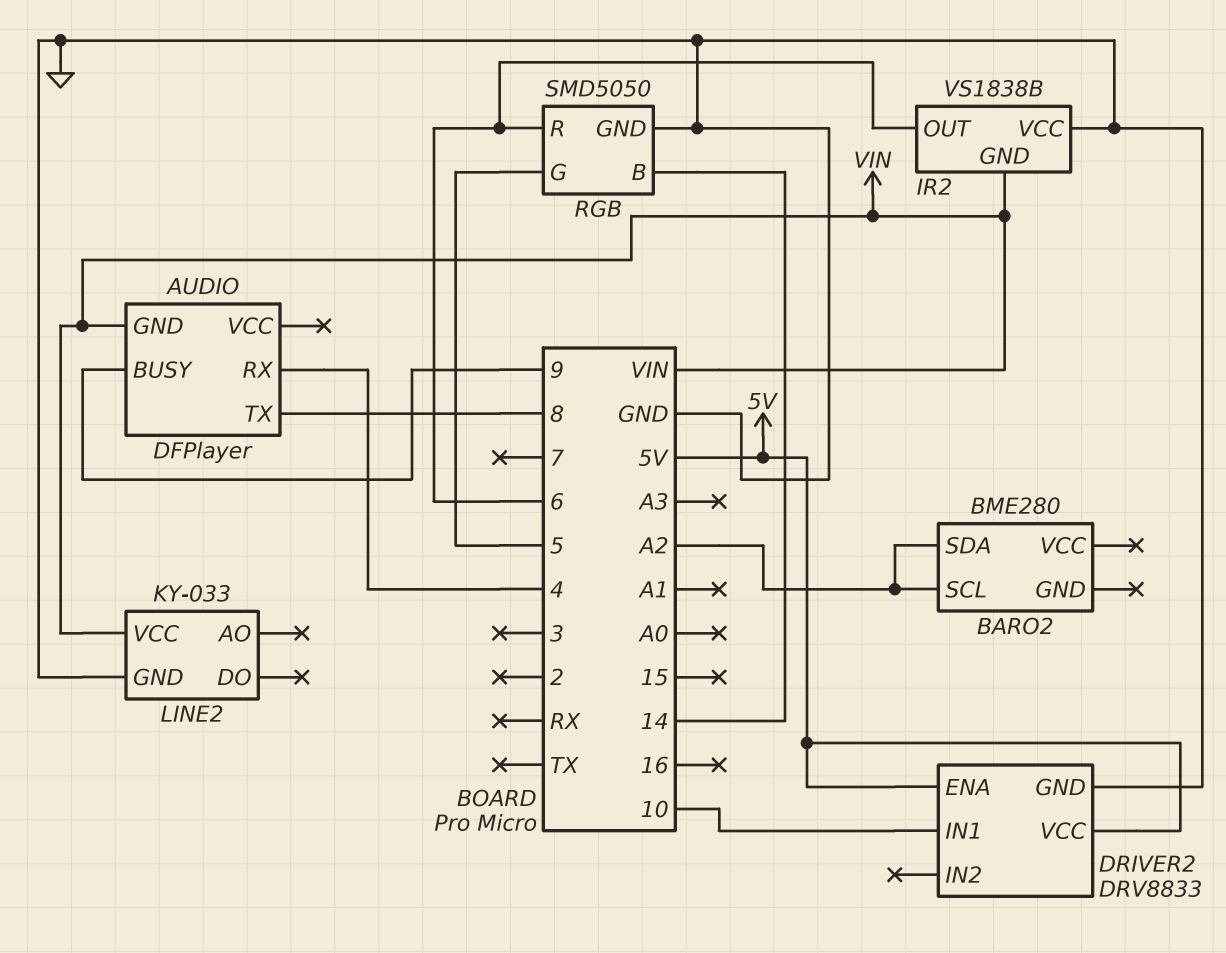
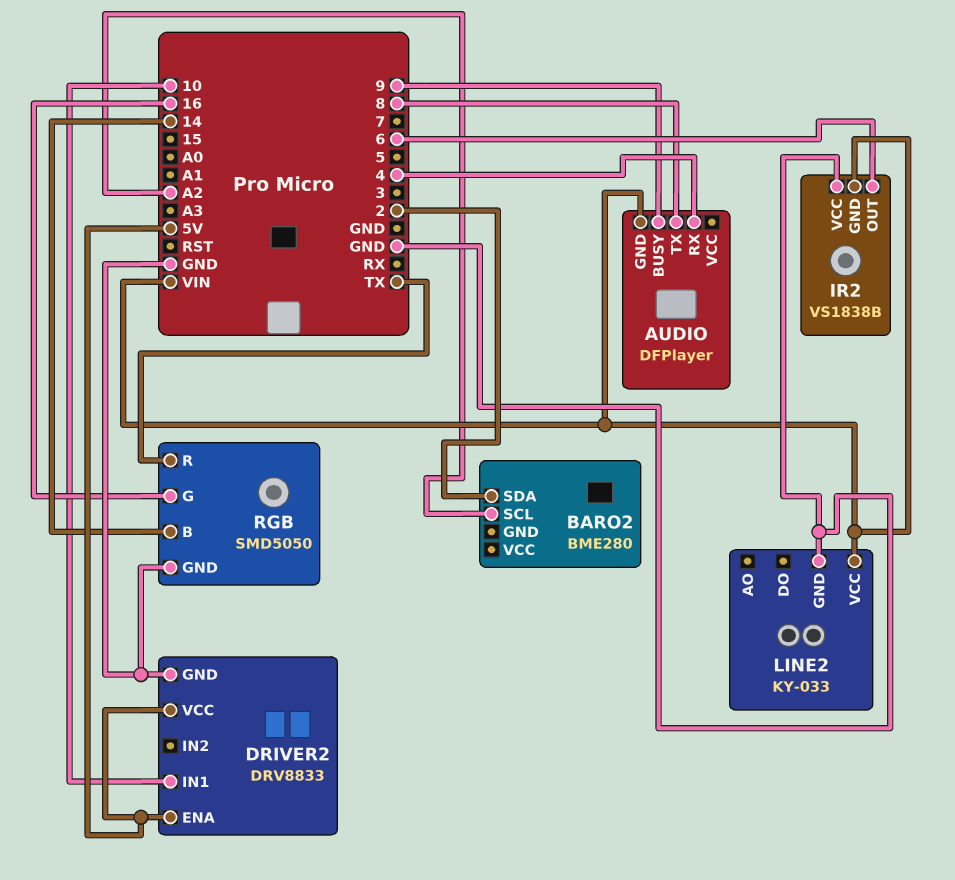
BARO2 pin SDA: A2 -> 2
RGB pin G: 5 -> 16
RGB pin R: 6 -> TX

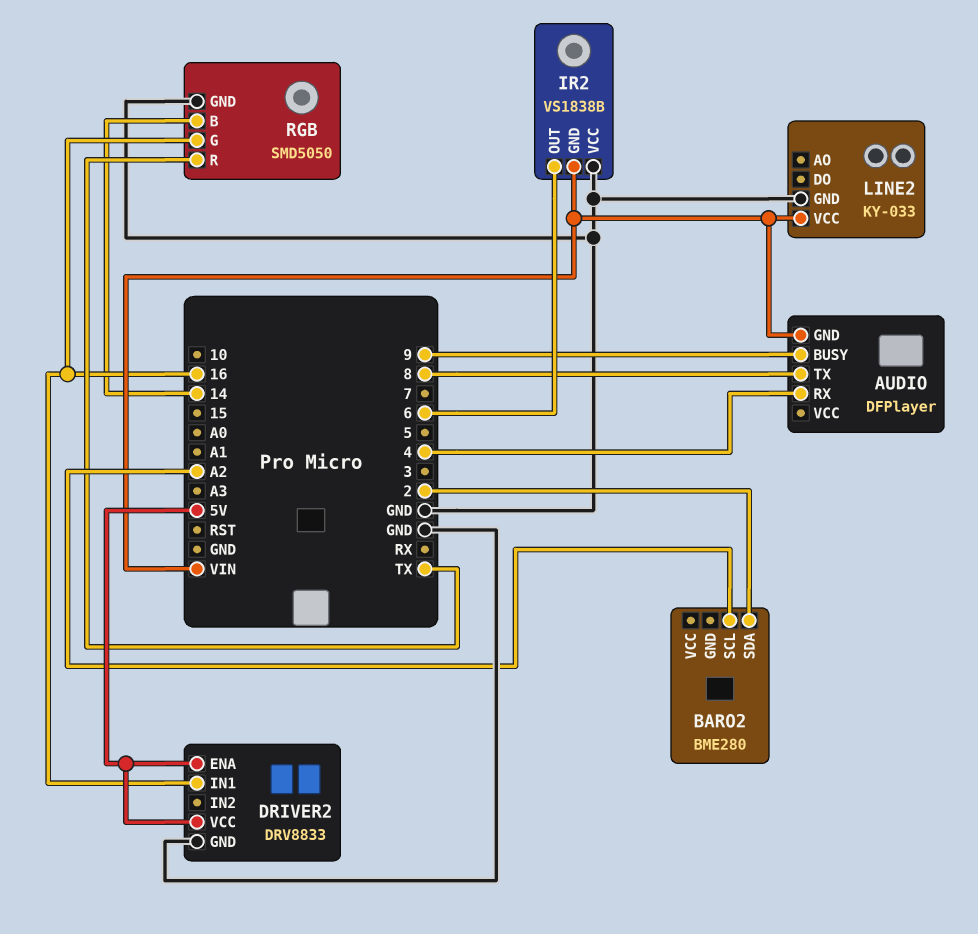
DRIVER2 pin IN1: 10 -> 16

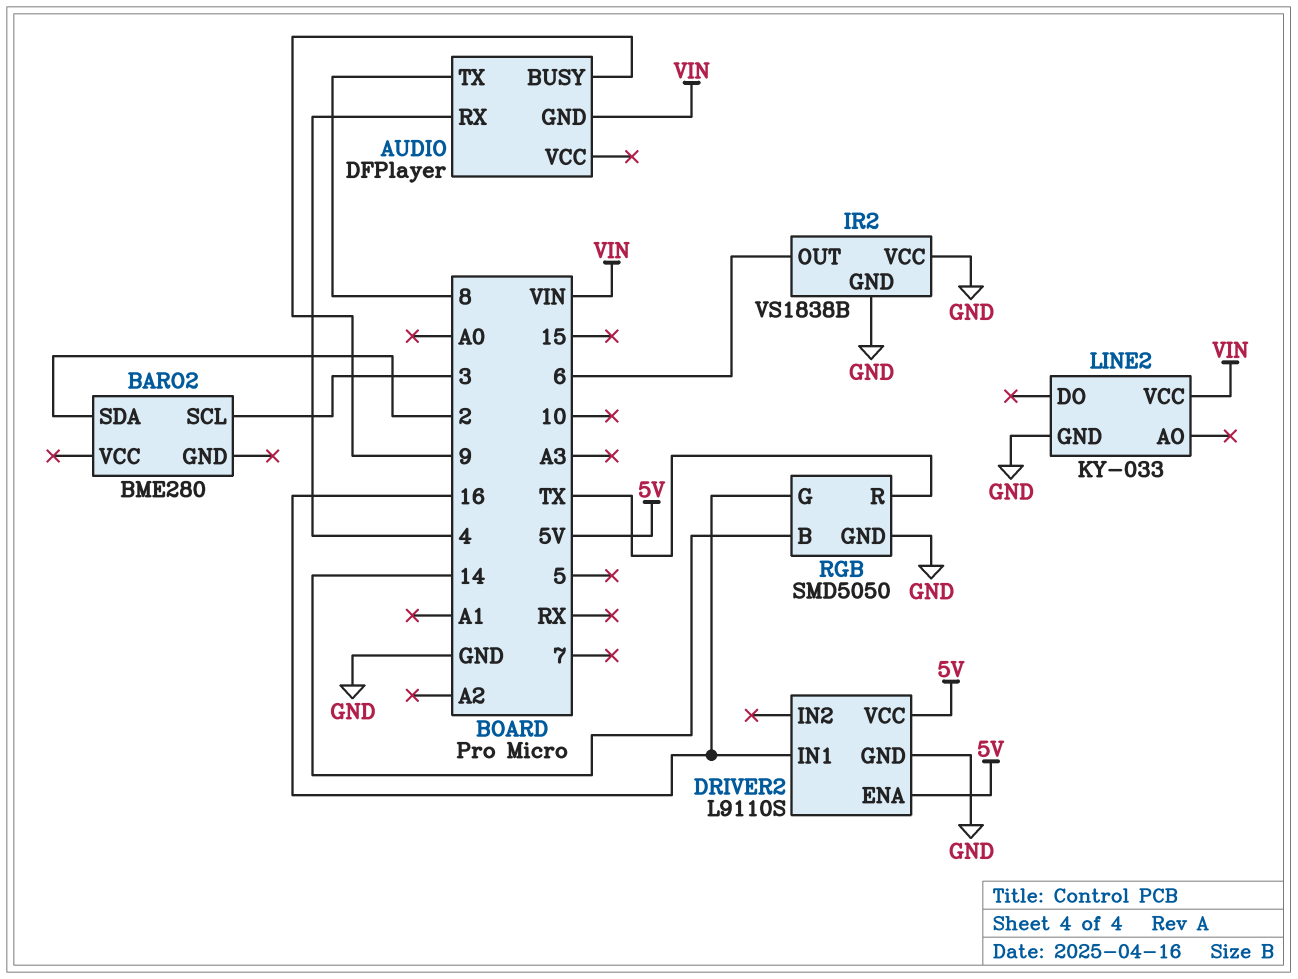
BARO2 pin SCL: A2 -> 3
DRIVER2: DRV8833 -> L9110S
IR2 pin GND: VIN -> GND

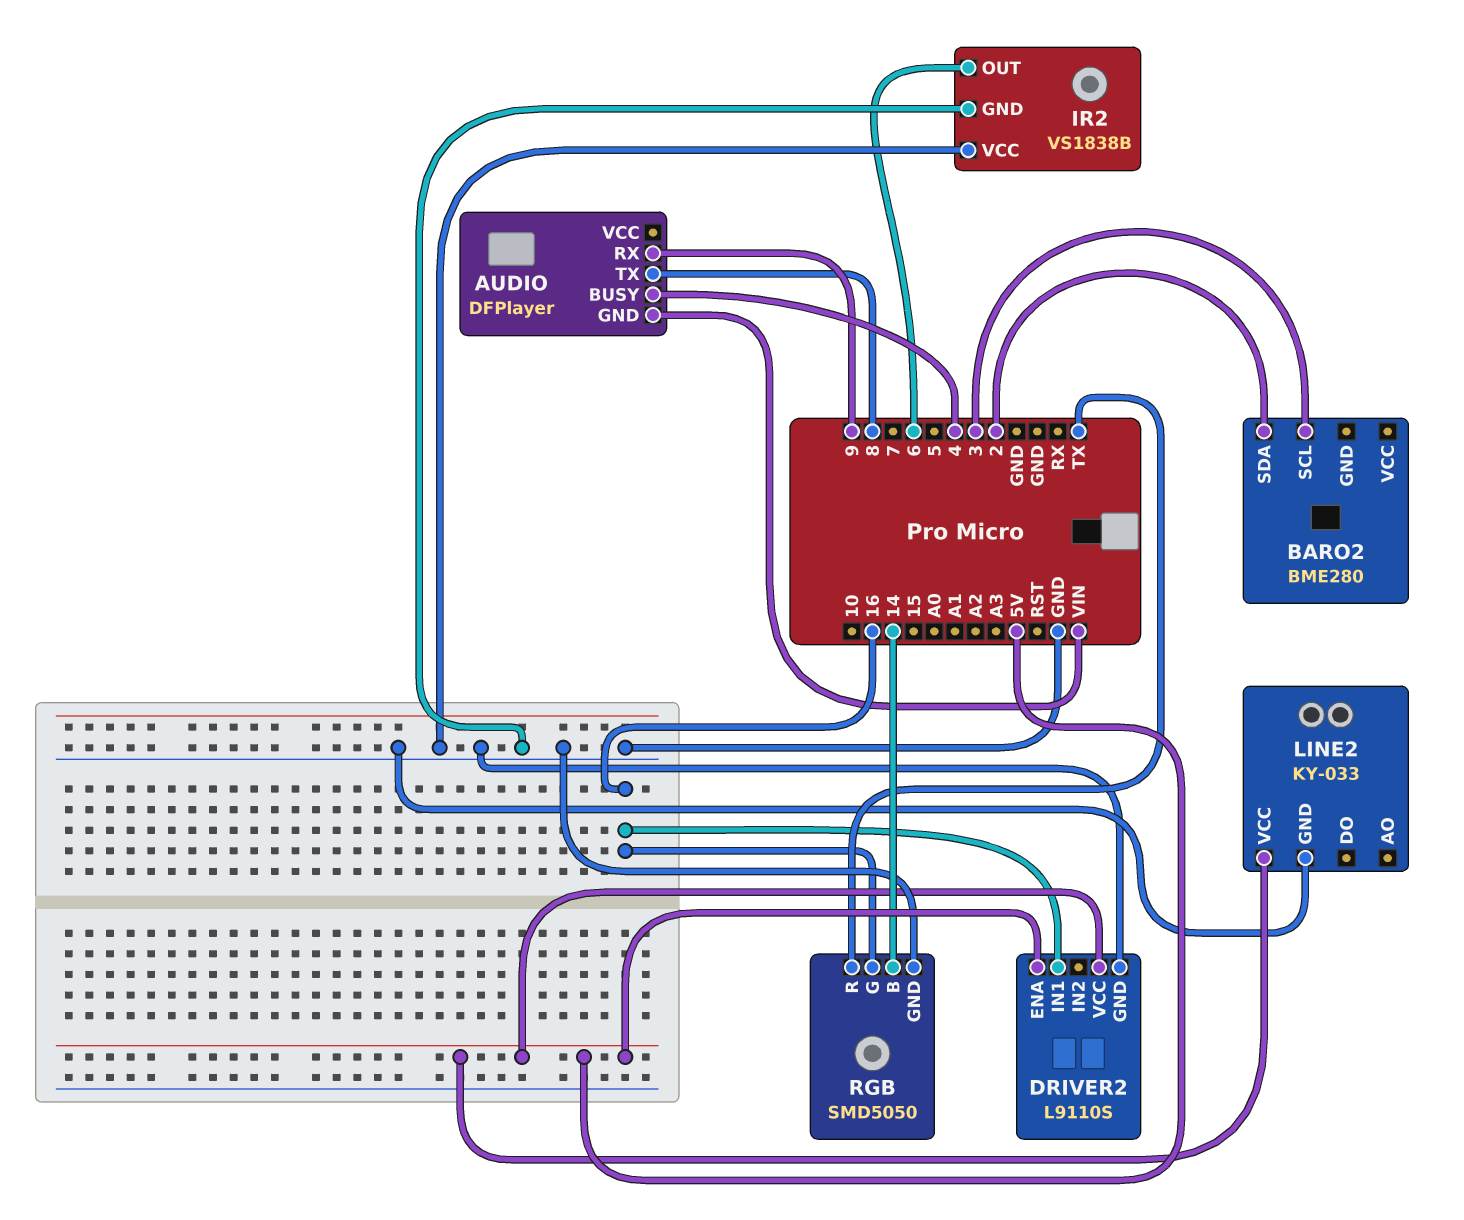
AUDIO pin BUSY: 9 -> 4
AUDIO pin RX: 4 -> 9
LINE2 pin VCC: VIN -> 5V

